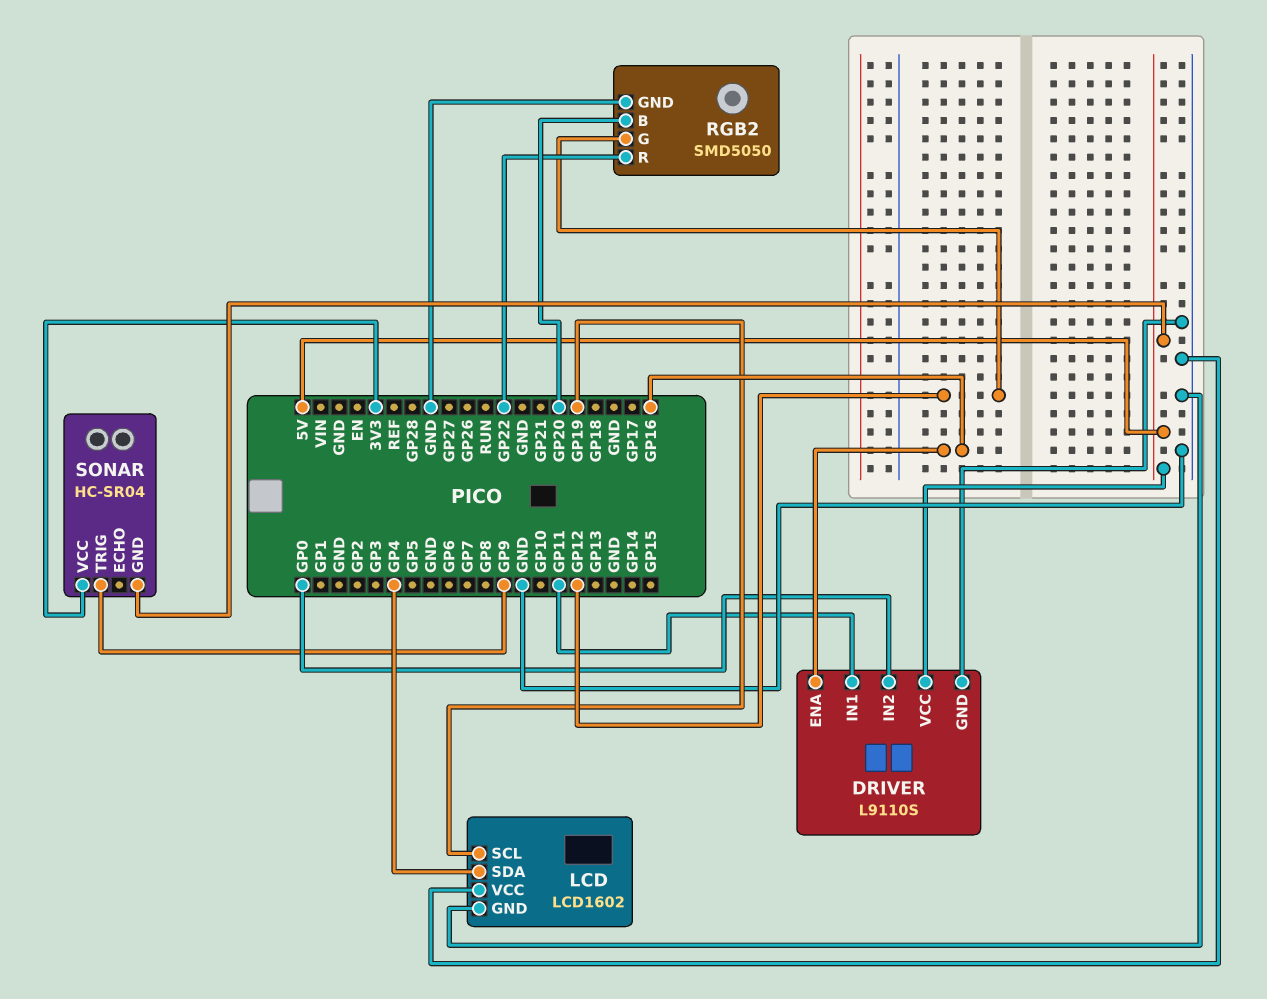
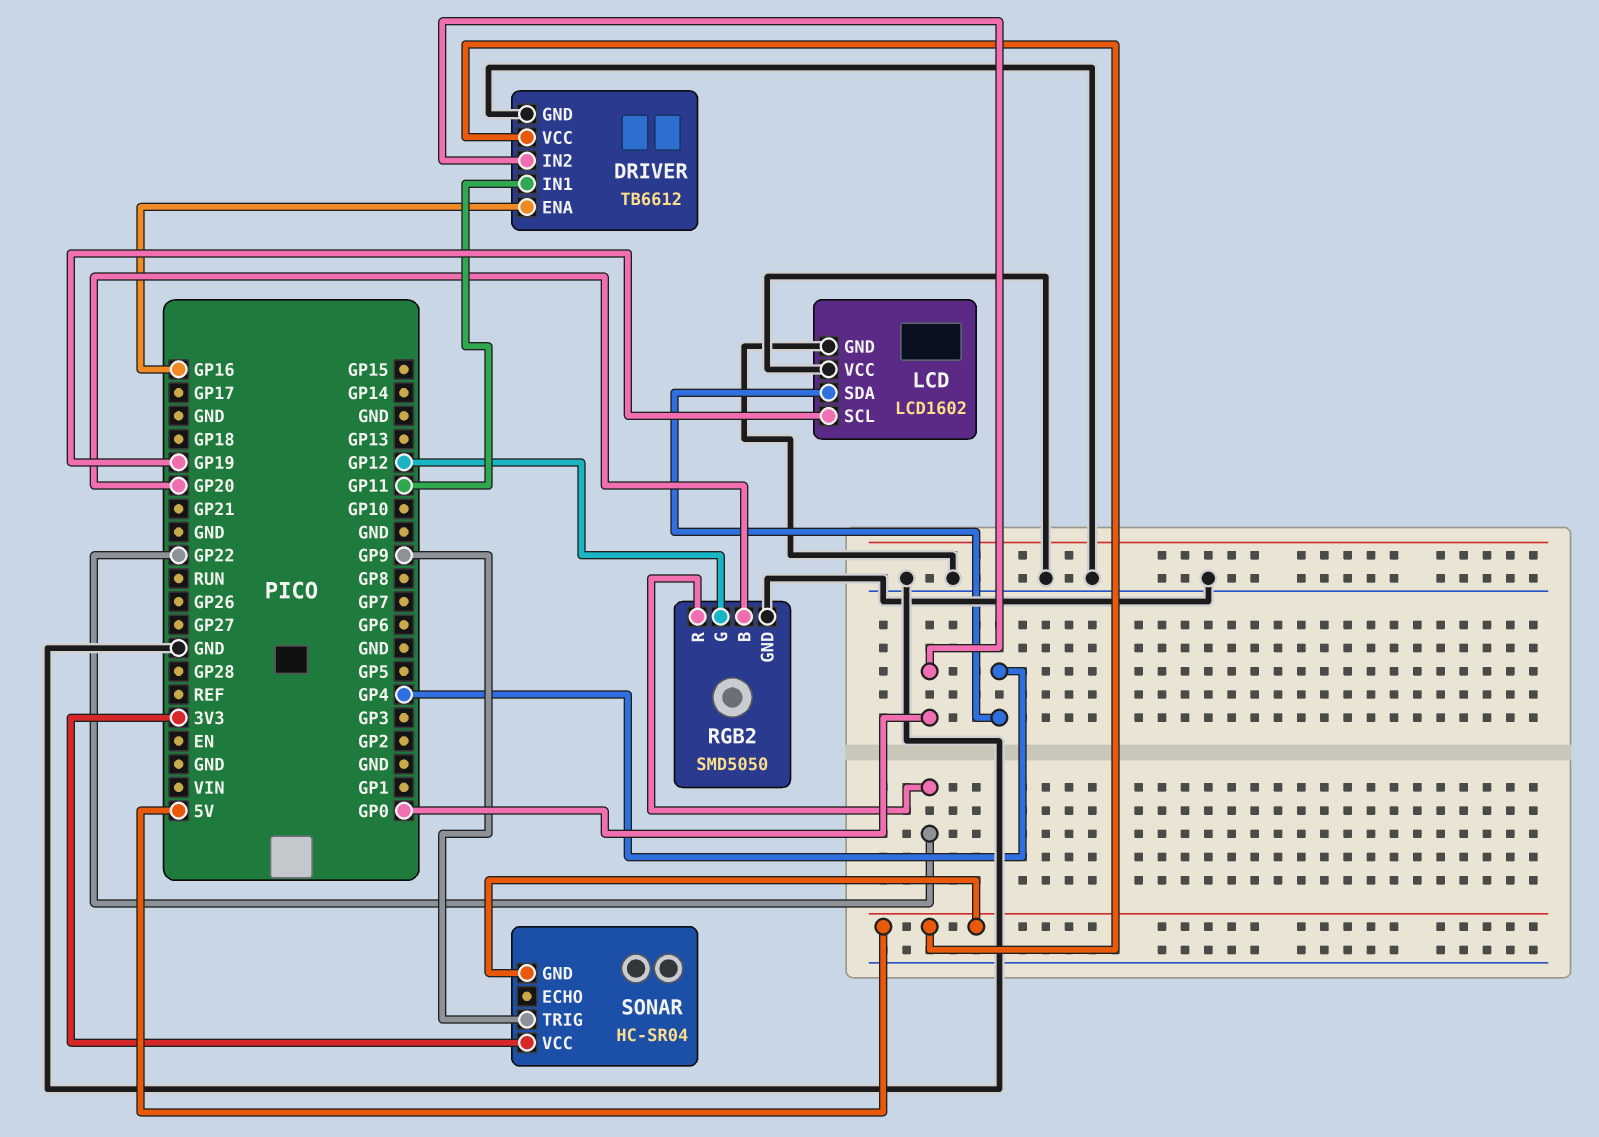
DRIVER: L9110S -> TB6612

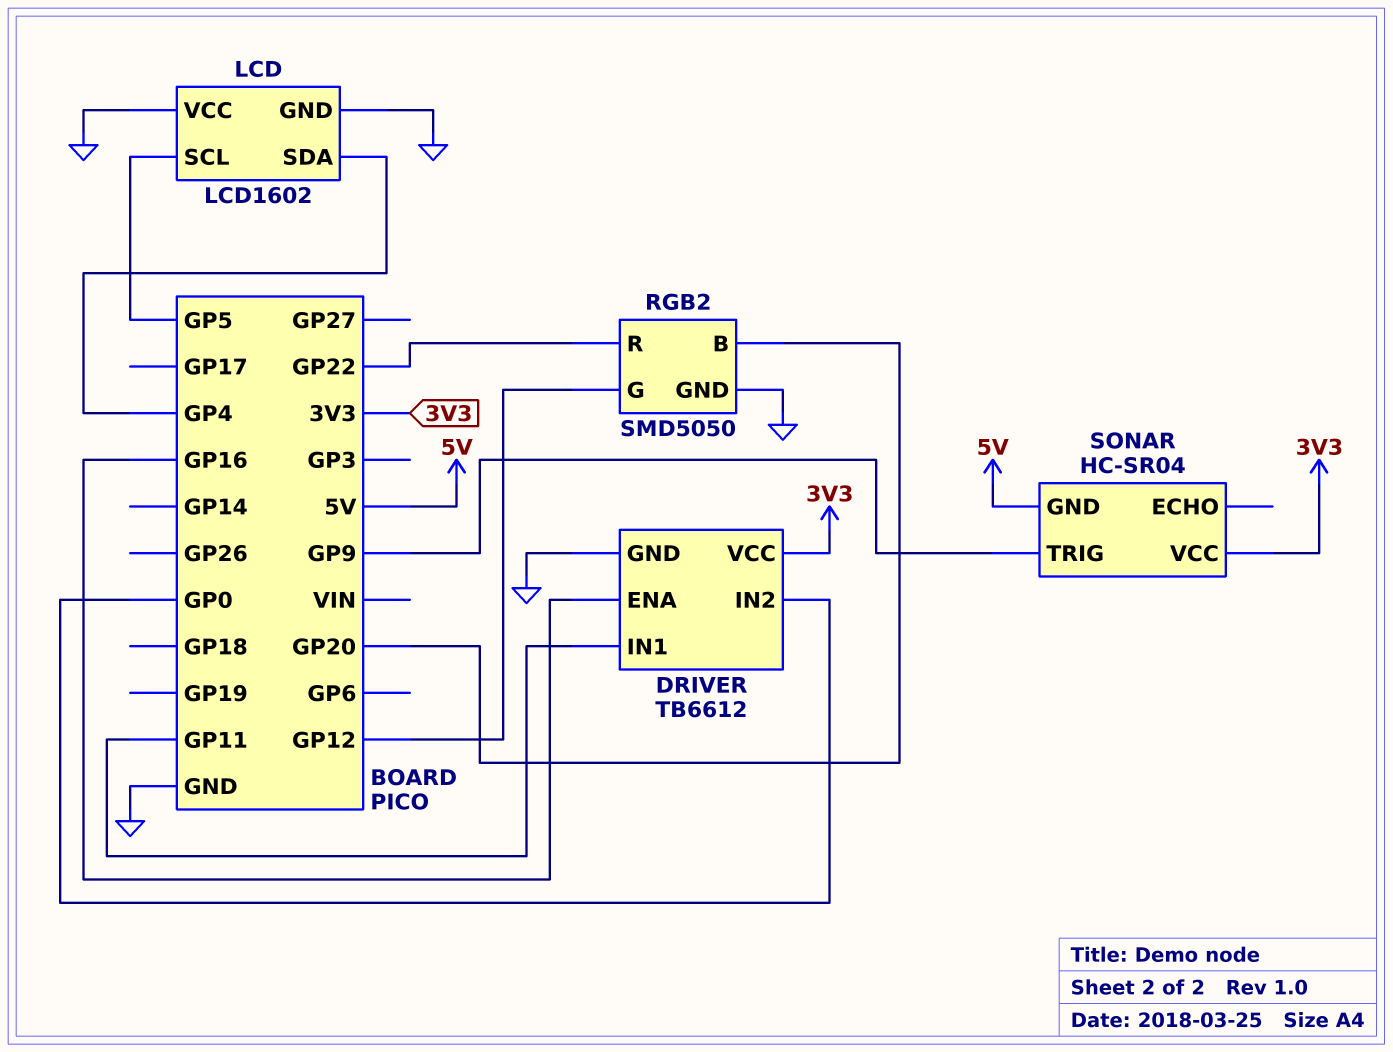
DRIVER pin VCC: 5V -> 3V3
LCD pin SCL: GP19 -> GP5

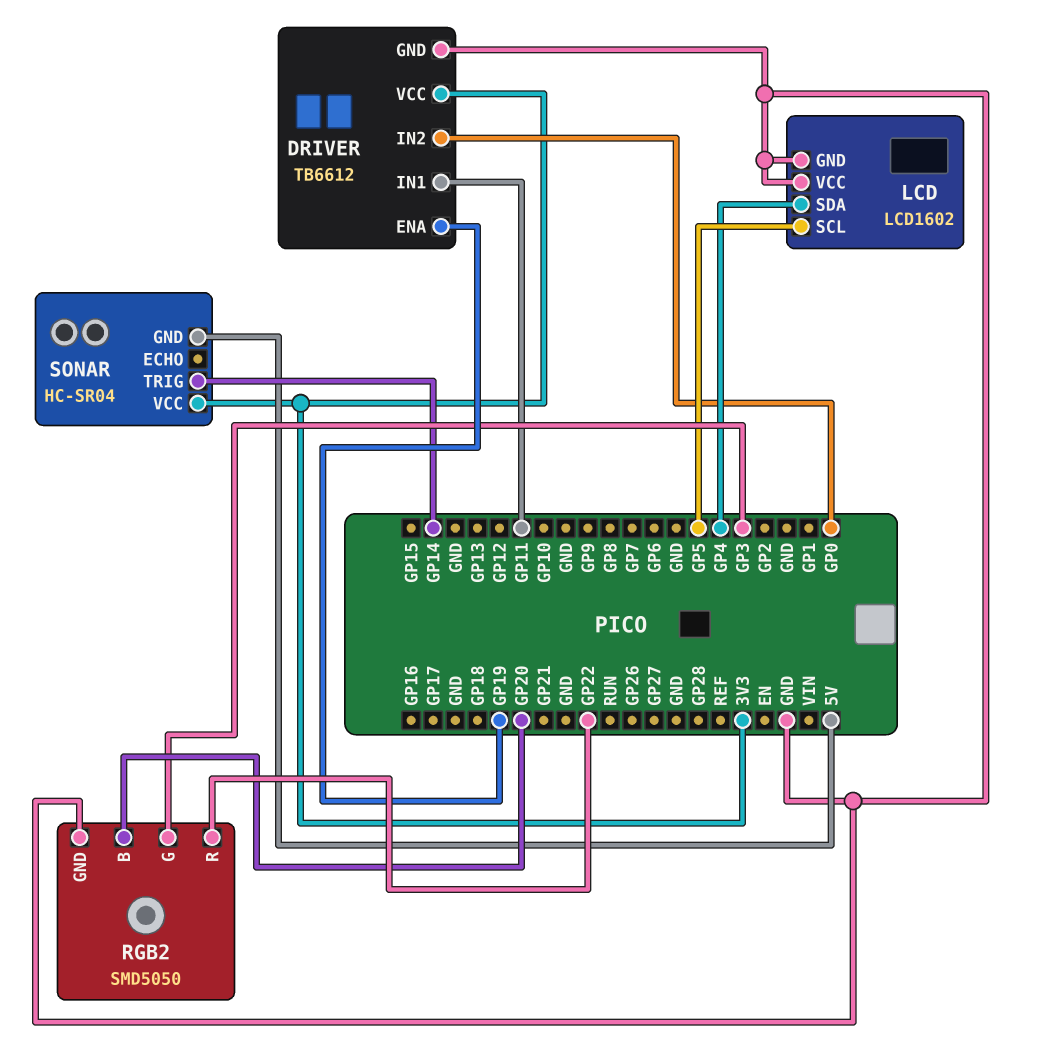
DRIVER pin ENA: GP16 -> GP19
RGB2 pin G: GP12 -> GP3
SONAR pin TRIG: GP9 -> GP14

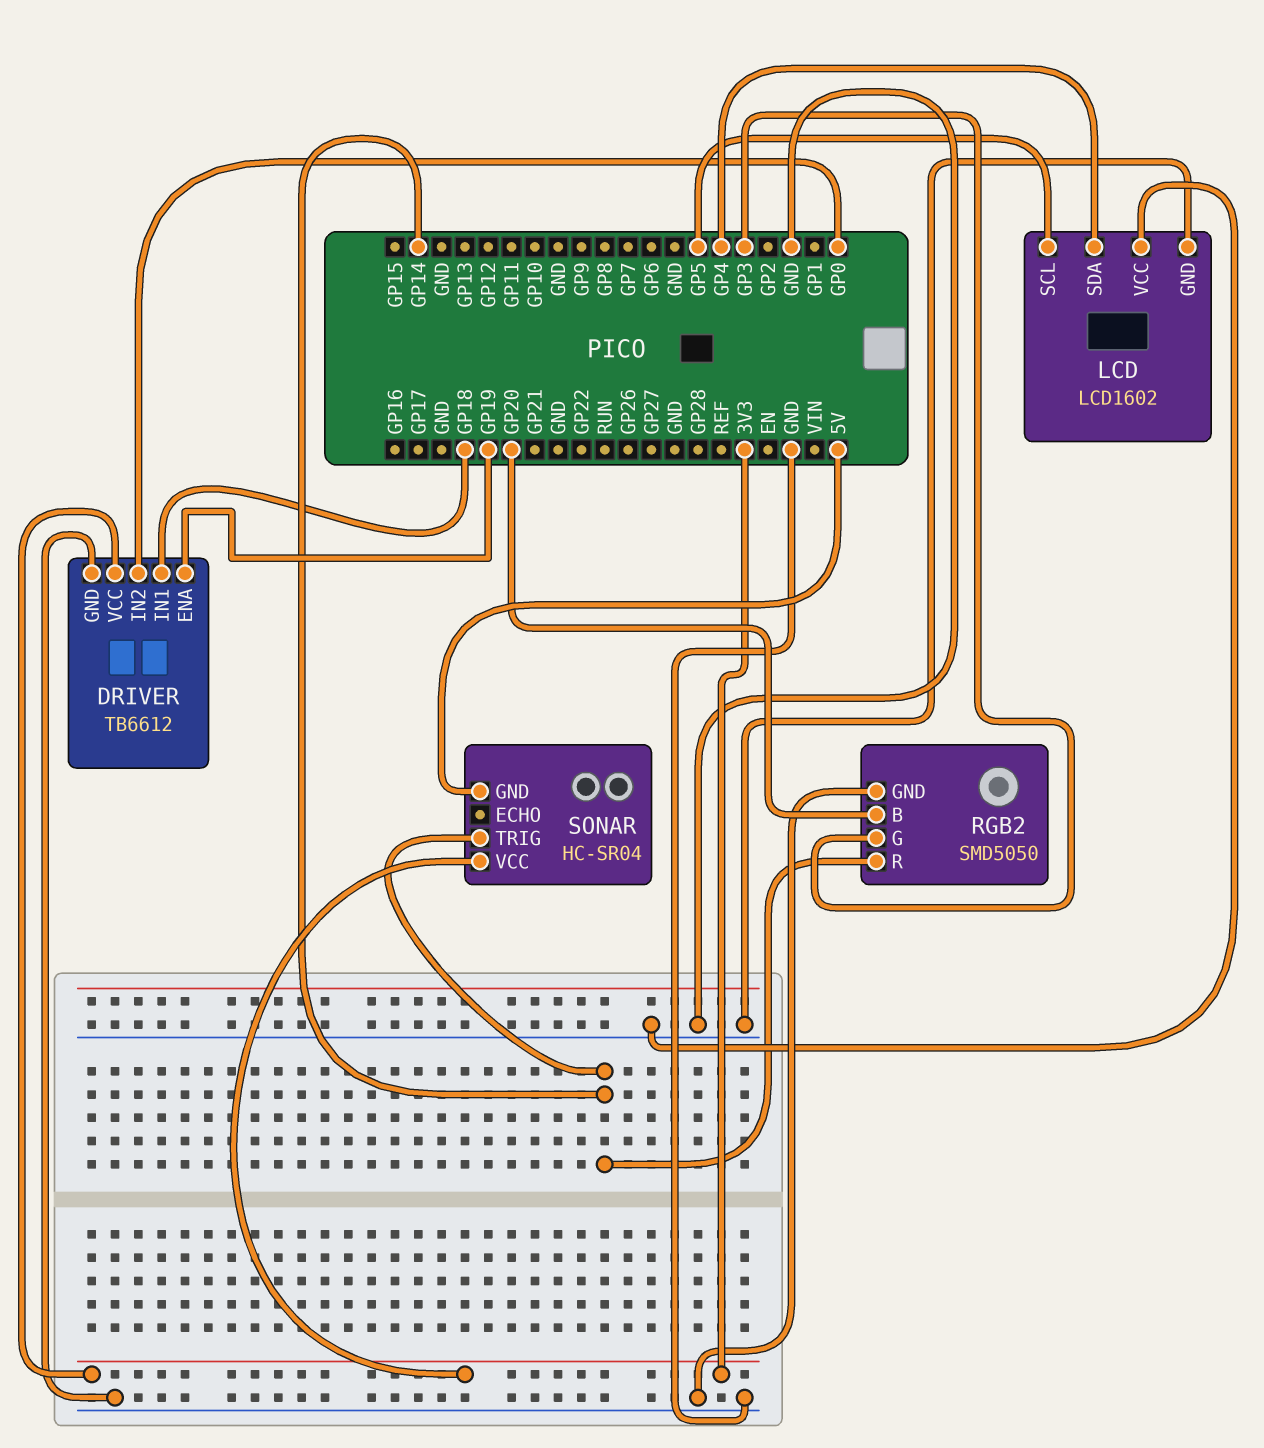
DRIVER pin IN1: GP11 -> GP18
RGB2 pin R: GP22 -> GP14

